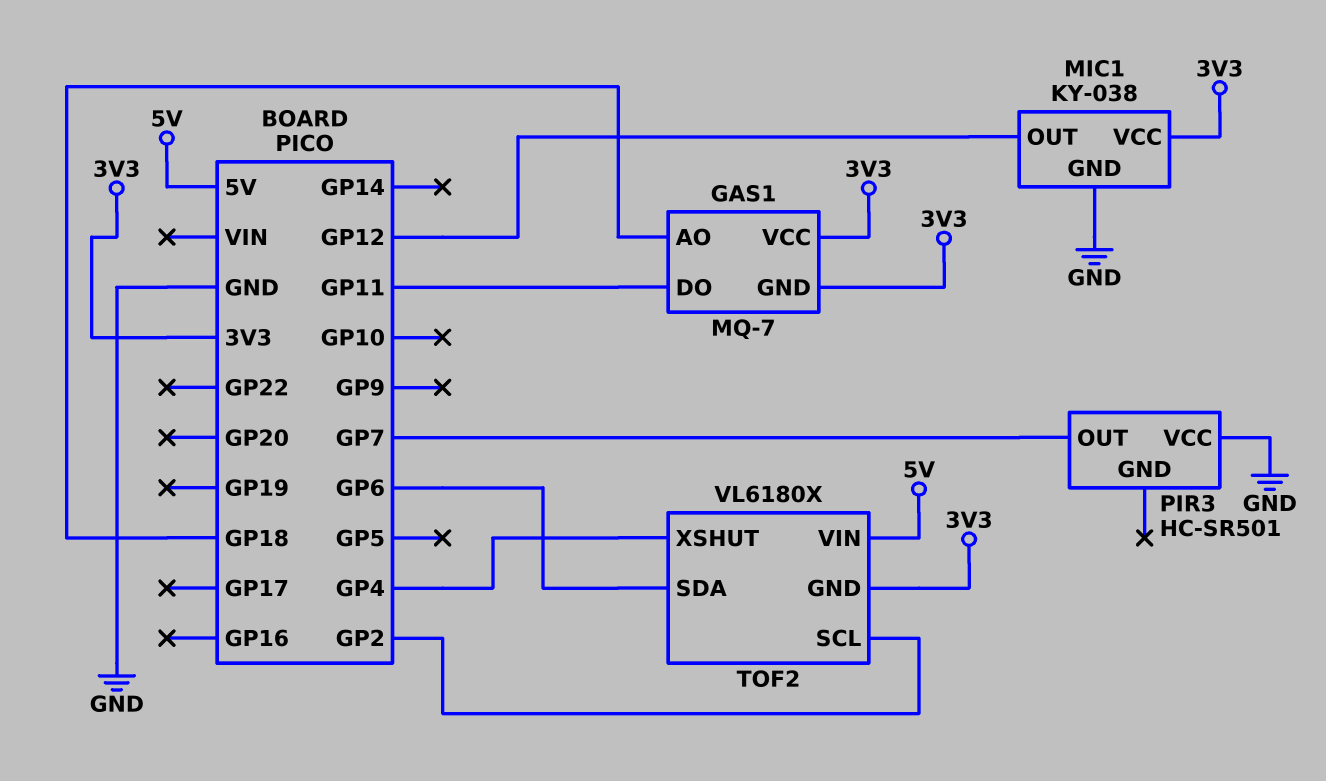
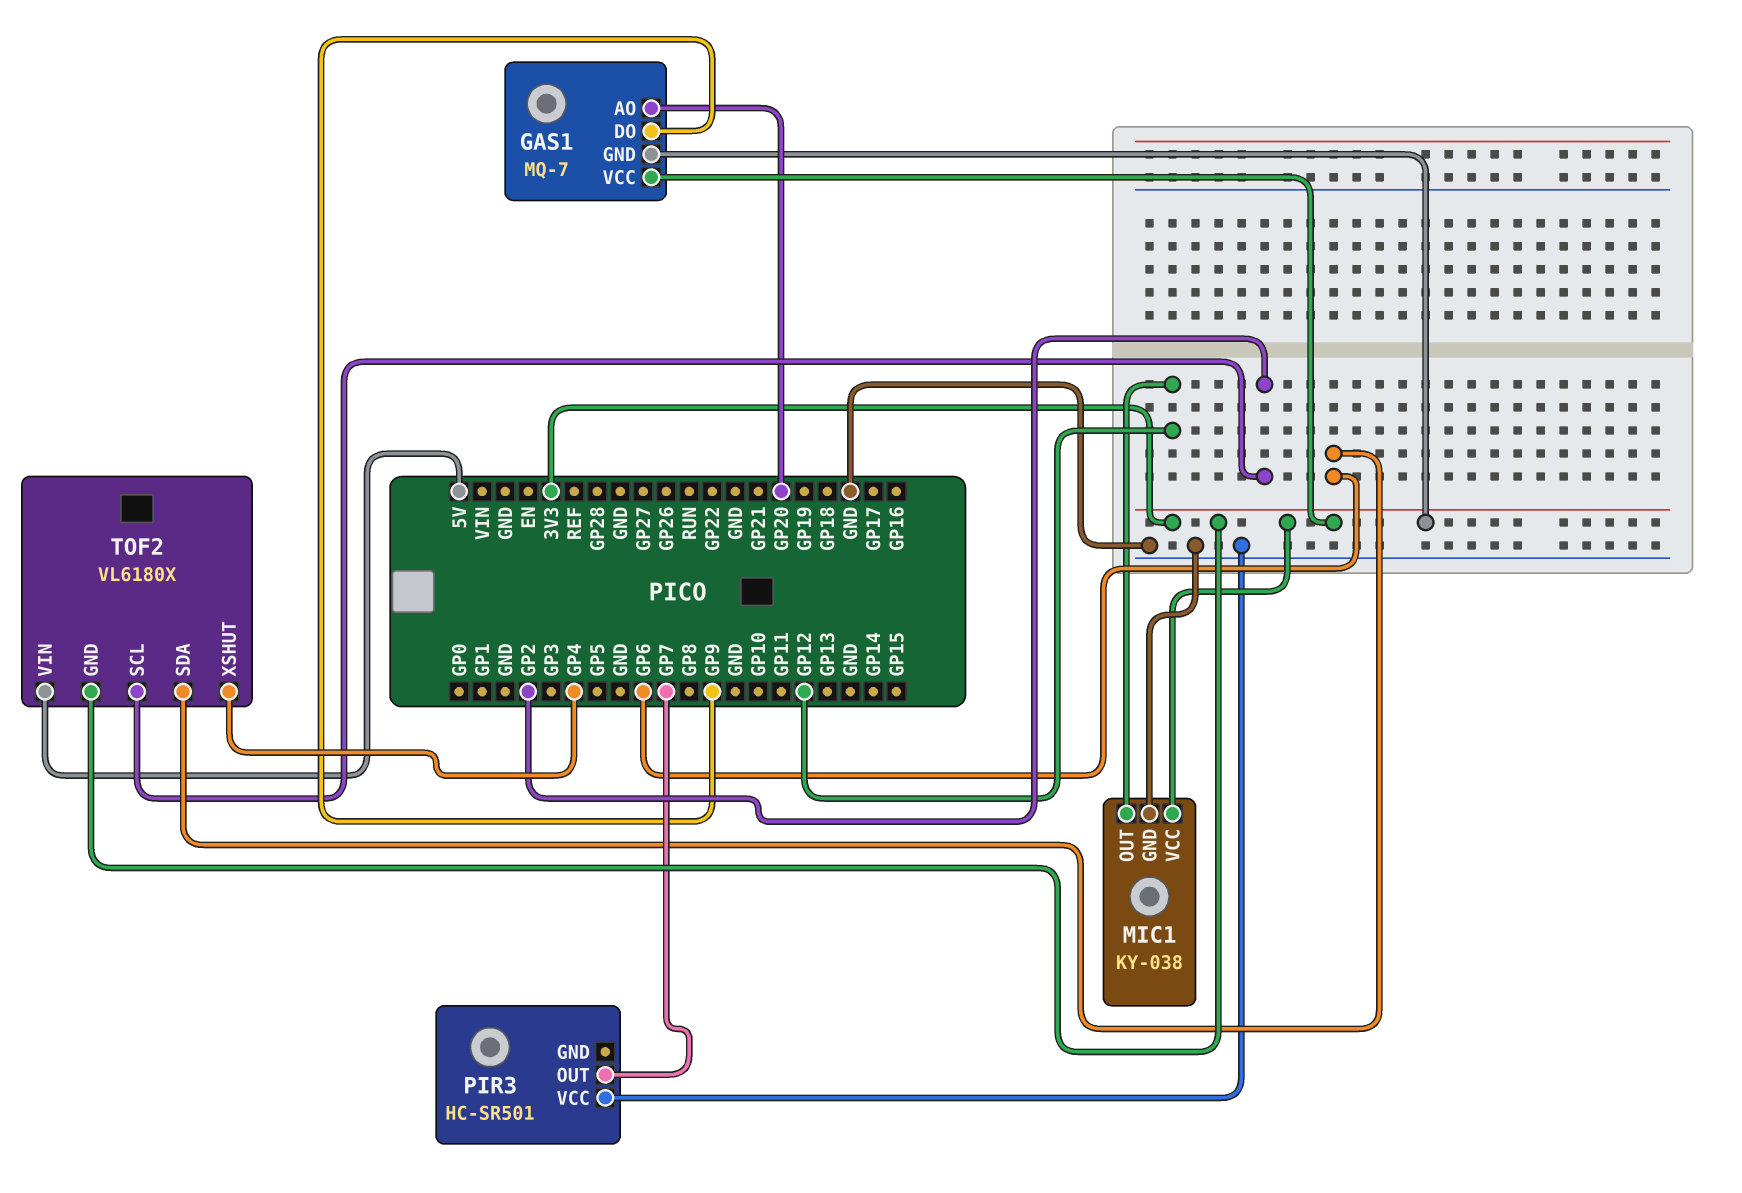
GAS1 pin AO: GP18 -> GP20
GAS1 pin DO: GP11 -> GP9

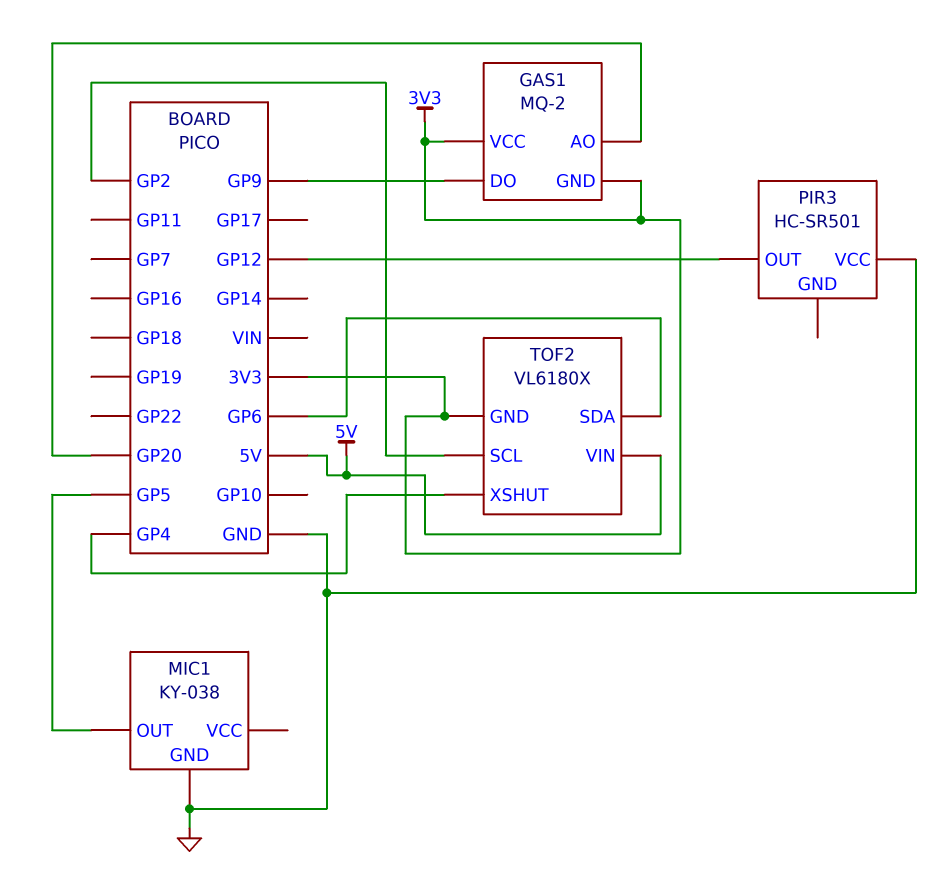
GAS1: MQ-7 -> MQ-2
MIC1 pin OUT: GP12 -> GP5
MIC1 pin VCC: 3V3 -> none
PIR3 pin OUT: GP7 -> GP12

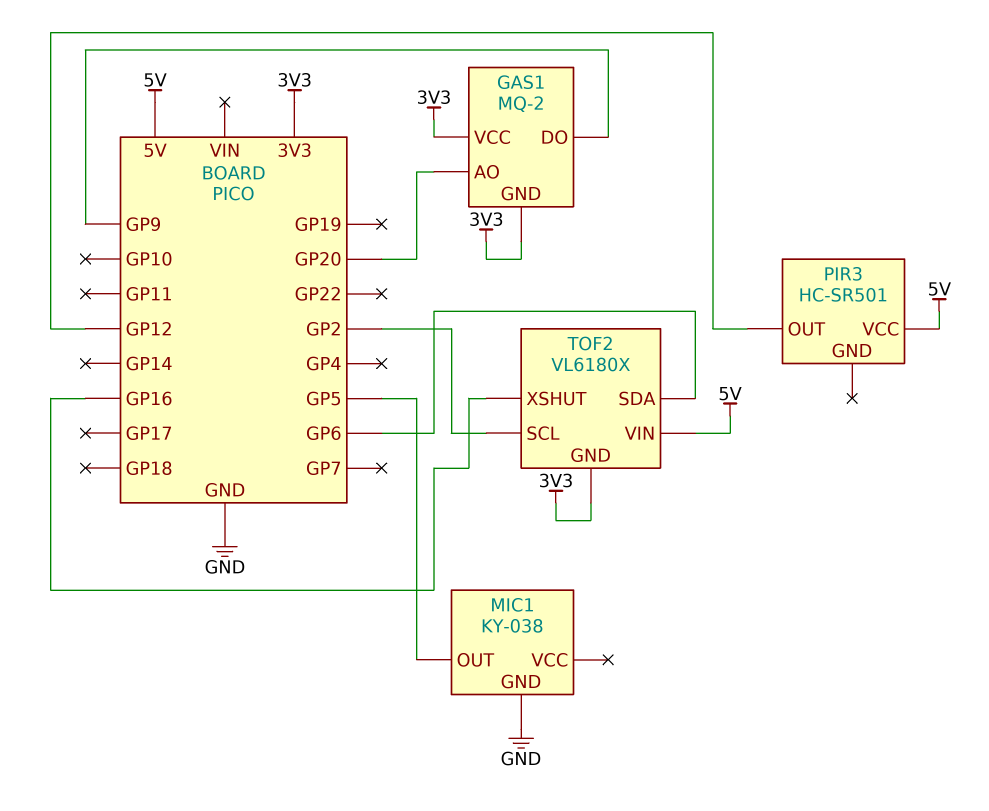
PIR3 pin VCC: GND -> 5V
TOF2 pin XSHUT: GP4 -> GP16

